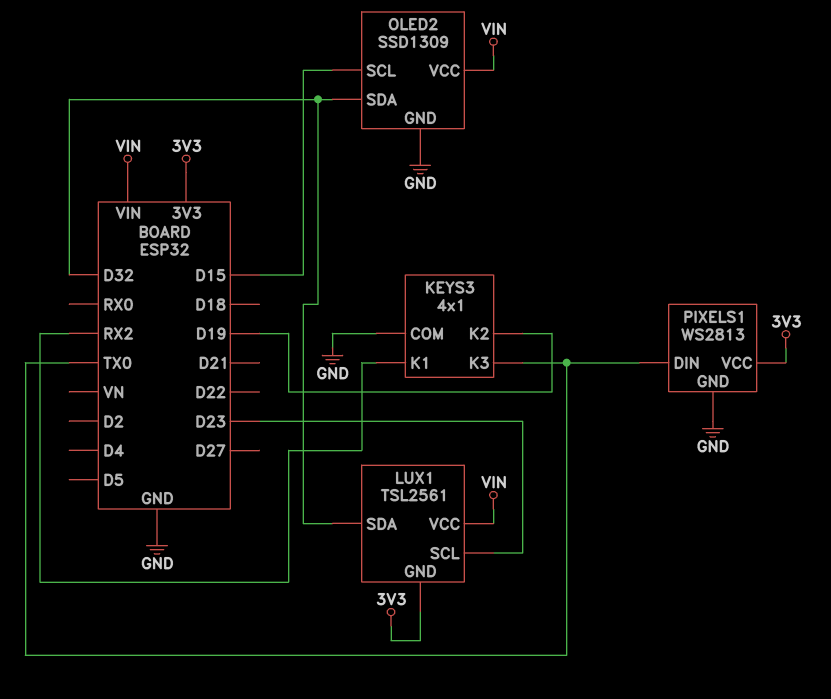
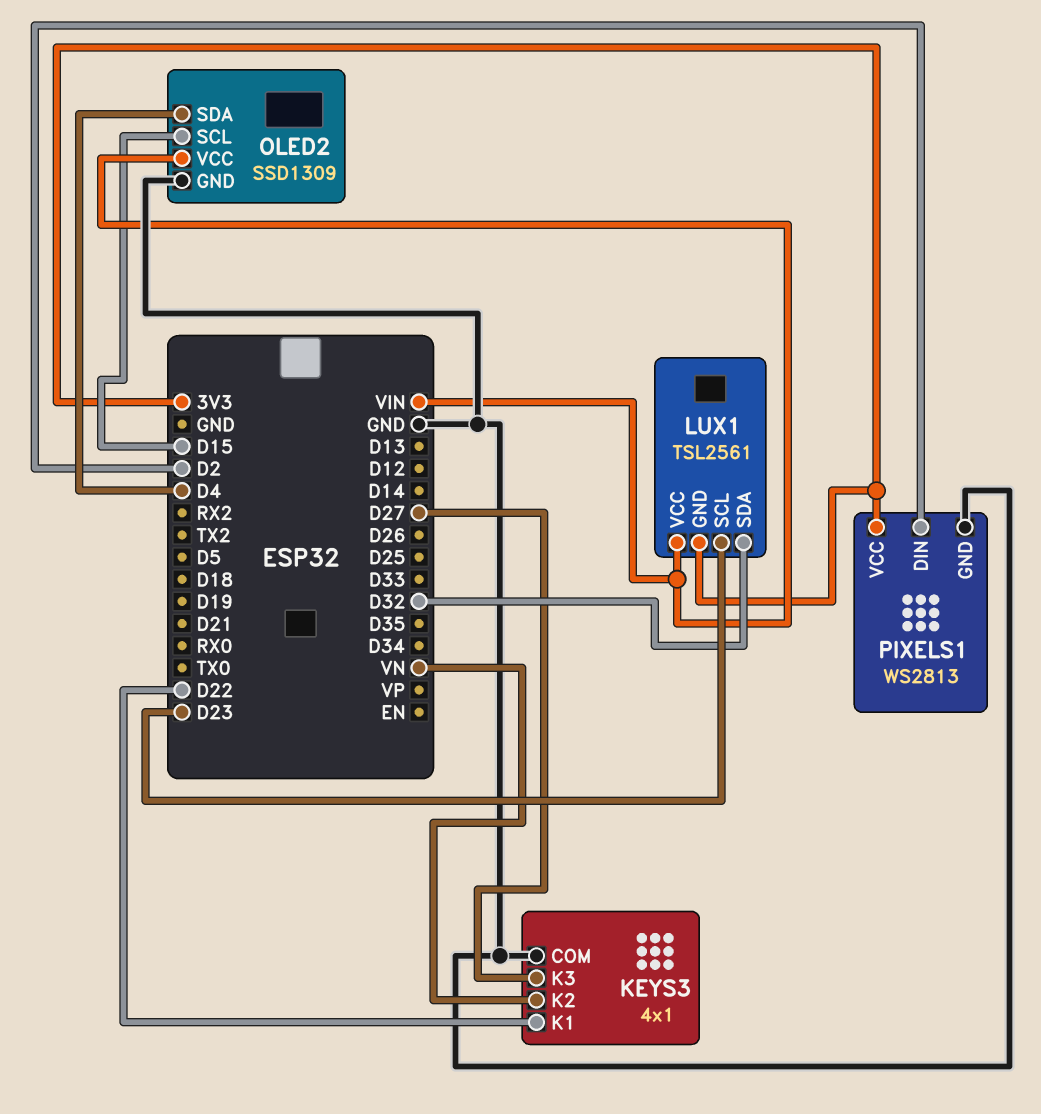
KEYS3 pin K1: RX2 -> D22
KEYS3 pin K2: D19 -> VN
KEYS3 pin K3: TX0 -> D27
OLED2 pin SDA: D32 -> D4
PIXELS1 pin DIN: TX0 -> D2

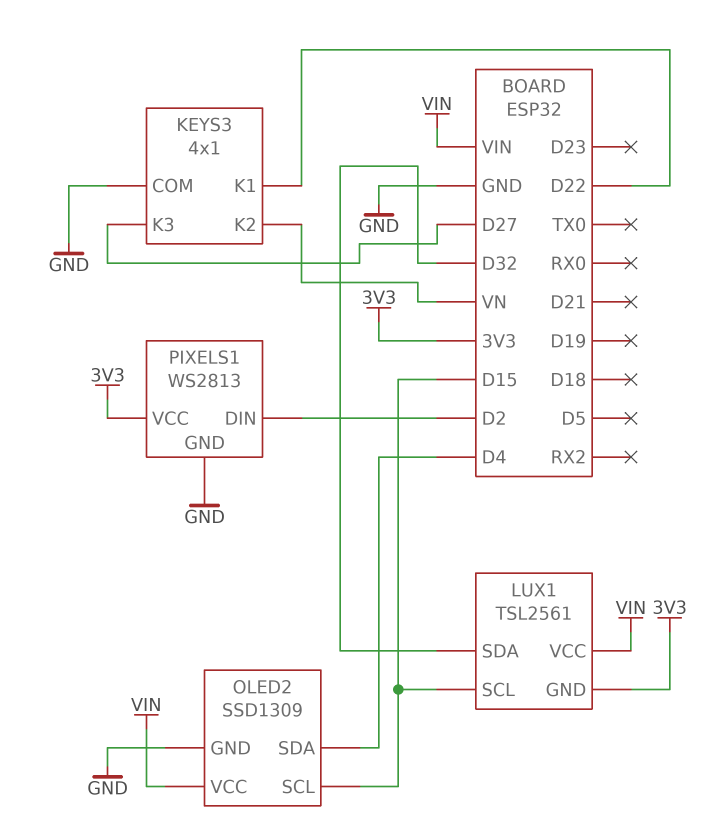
LUX1 pin SCL: D23 -> D15

